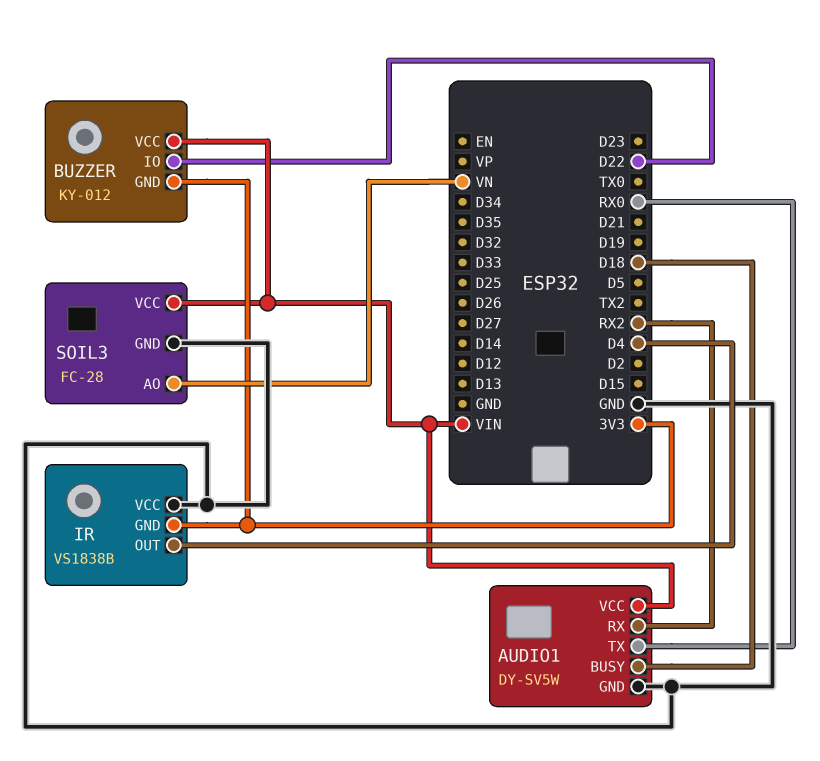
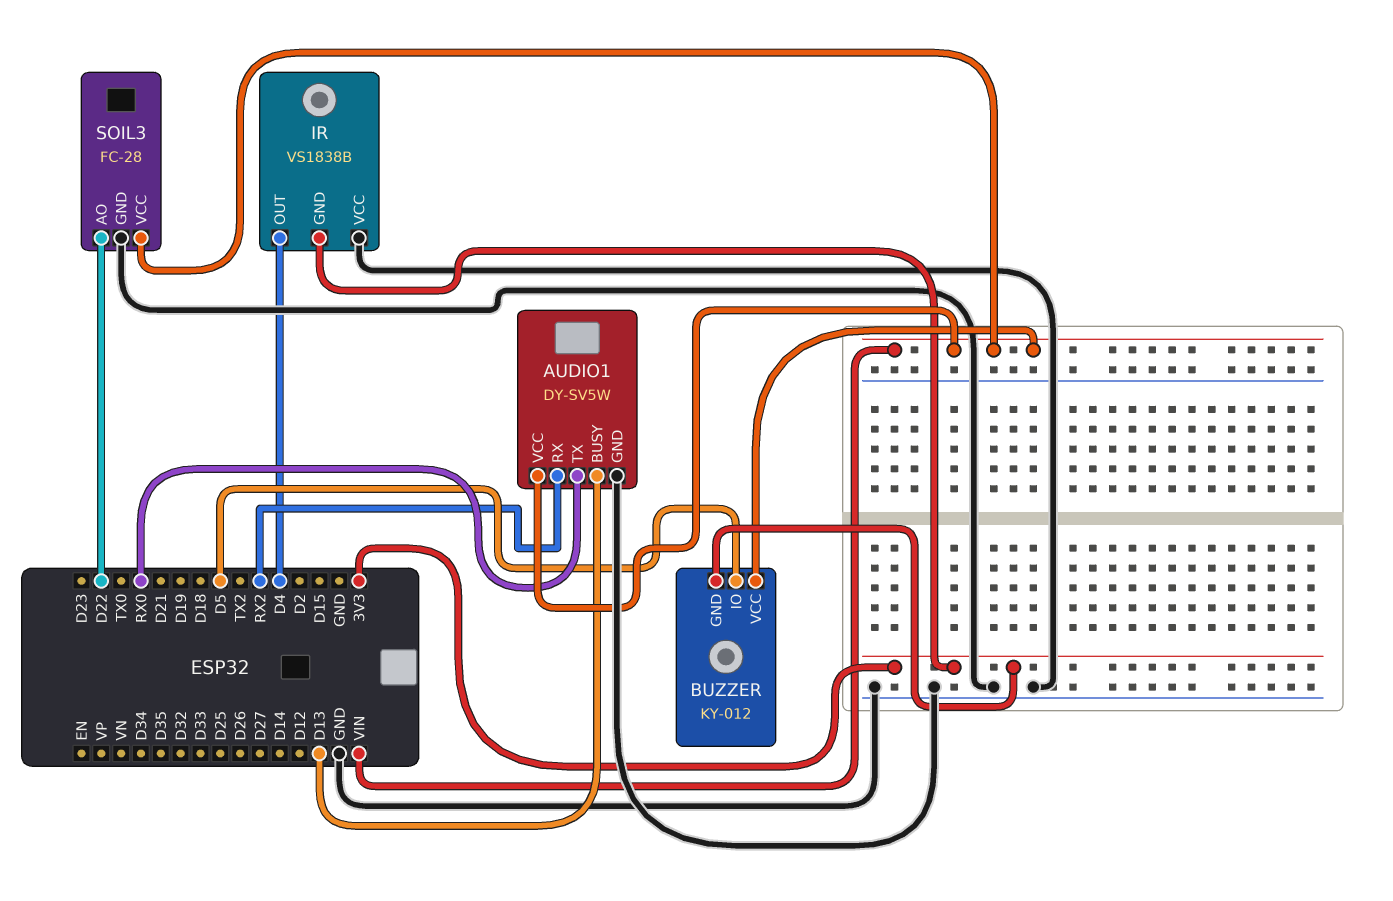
AUDIO1 pin BUSY: D18 -> D13
BUZZER pin IO: D22 -> D5
SOIL3 pin AO: VN -> D22

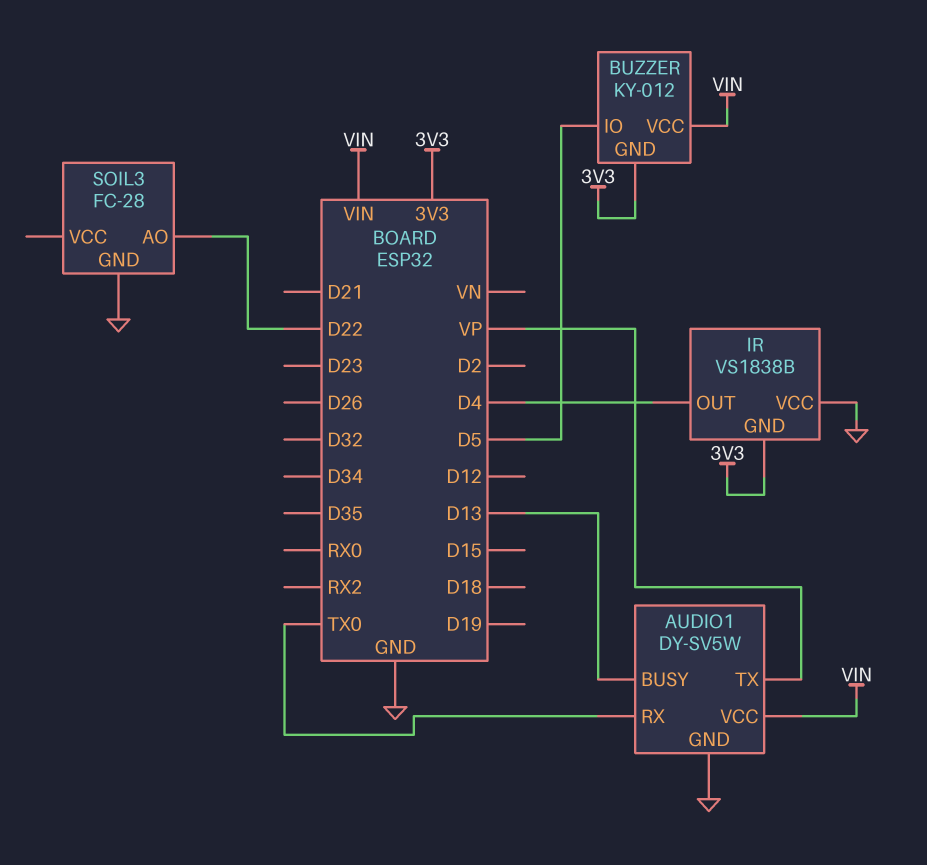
AUDIO1 pin RX: RX2 -> TX0
AUDIO1 pin TX: RX0 -> VP
SOIL3 pin VCC: VIN -> none

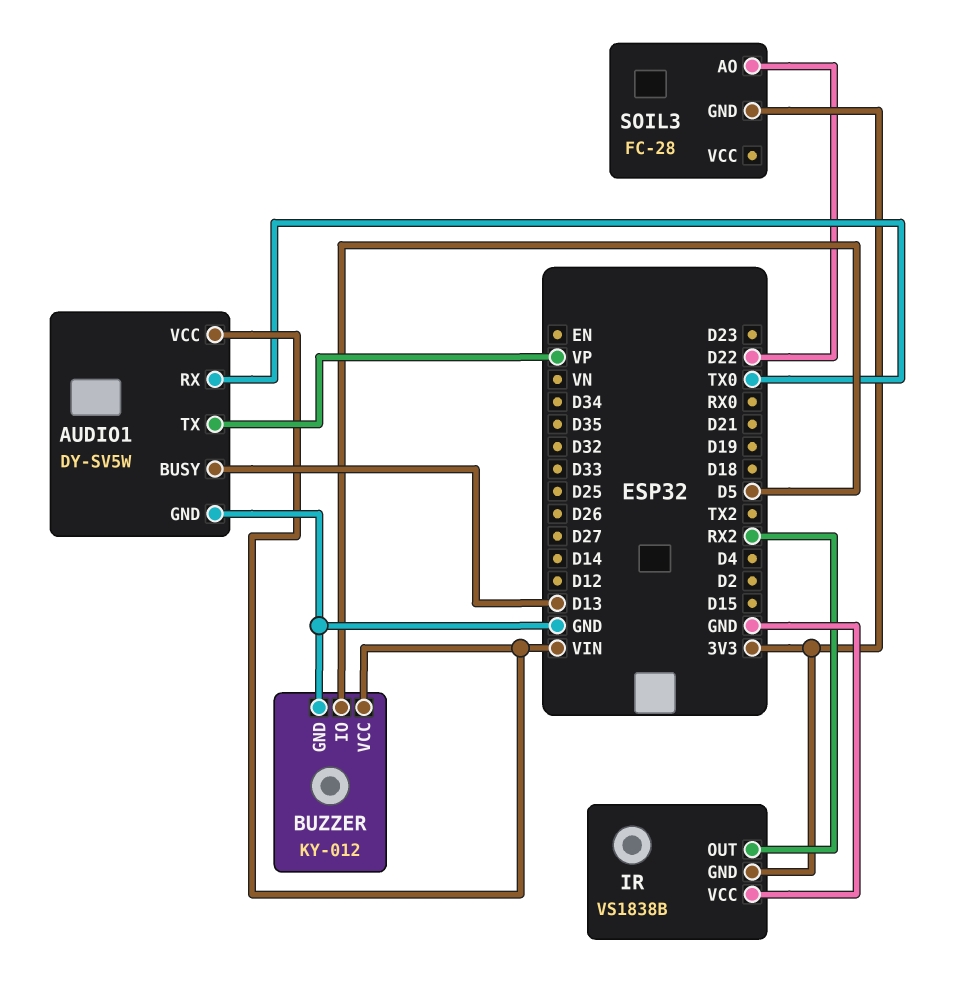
BUZZER pin GND: 3V3 -> GND
IR pin OUT: D4 -> RX2
SOIL3 pin GND: GND -> 3V3

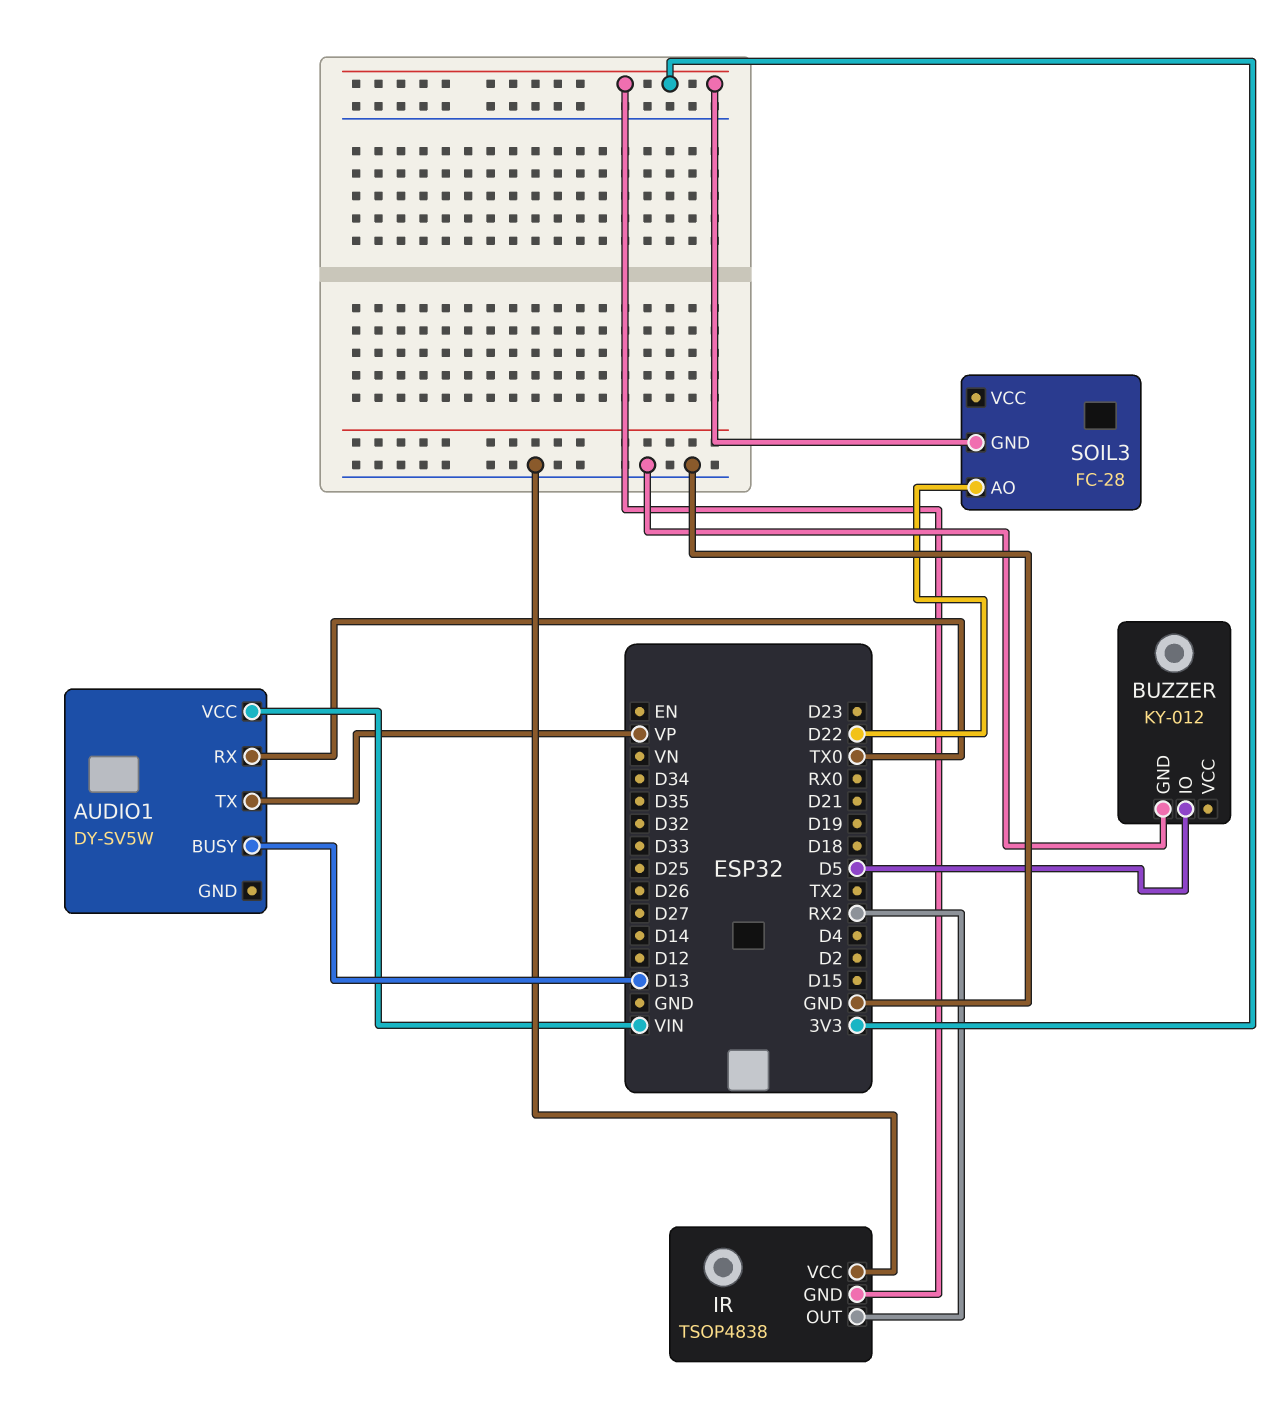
AUDIO1 pin GND: GND -> none
BUZZER pin VCC: VIN -> none
IR: VS1838B -> TSOP4838

